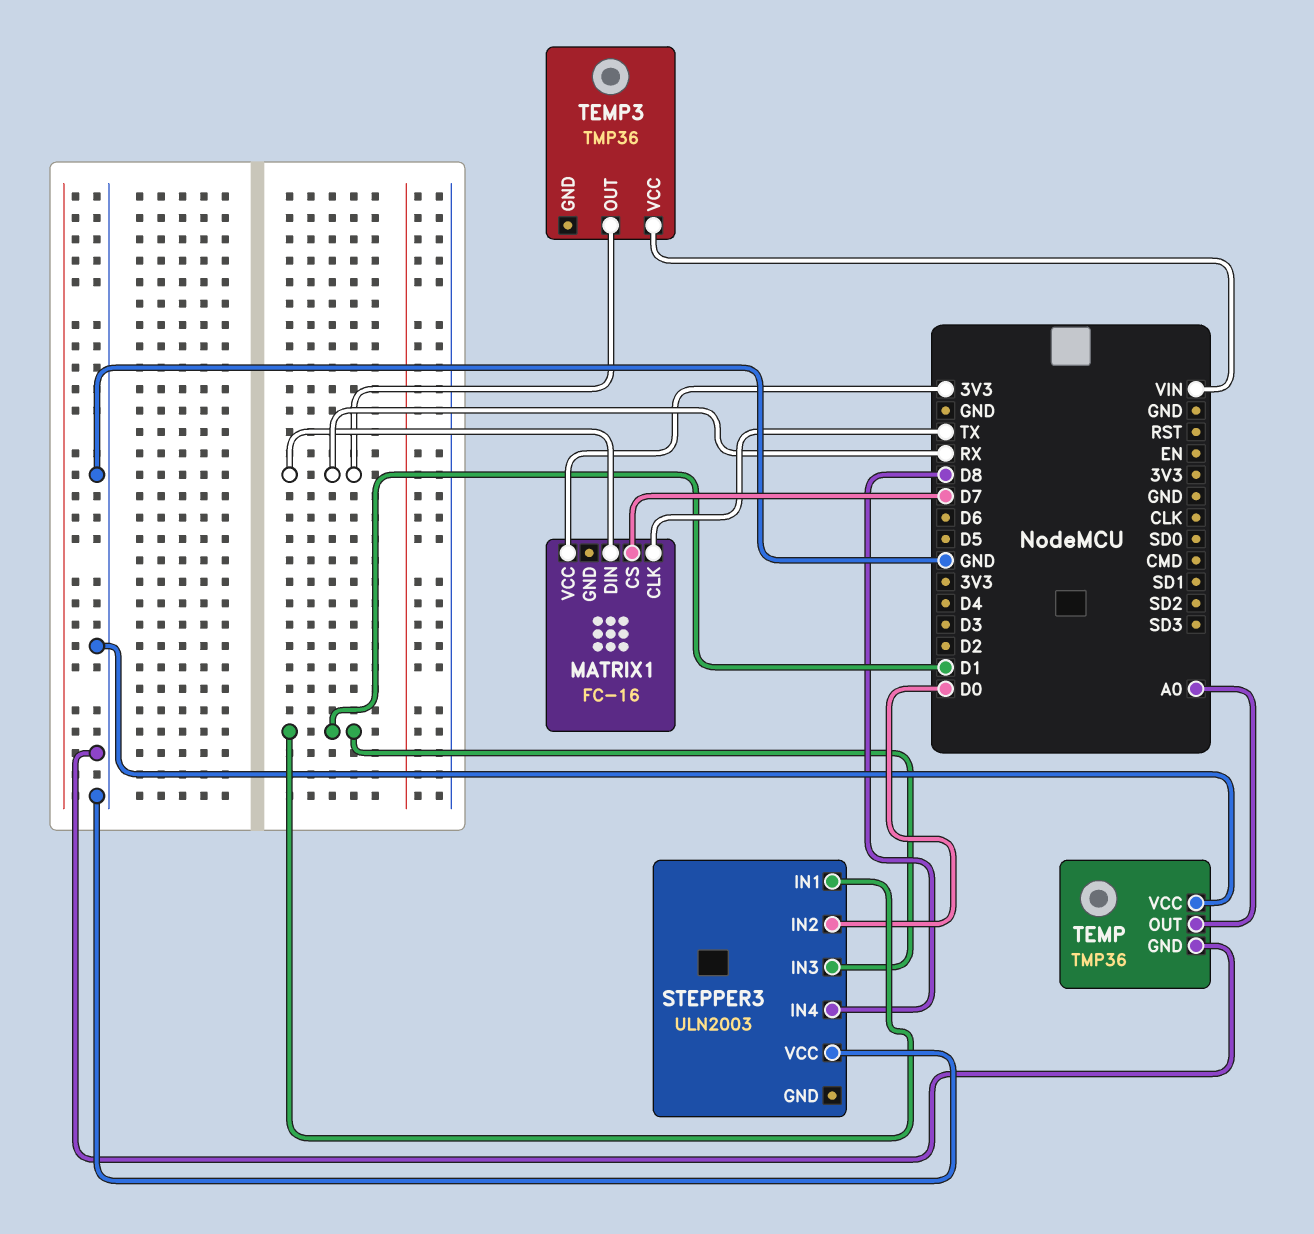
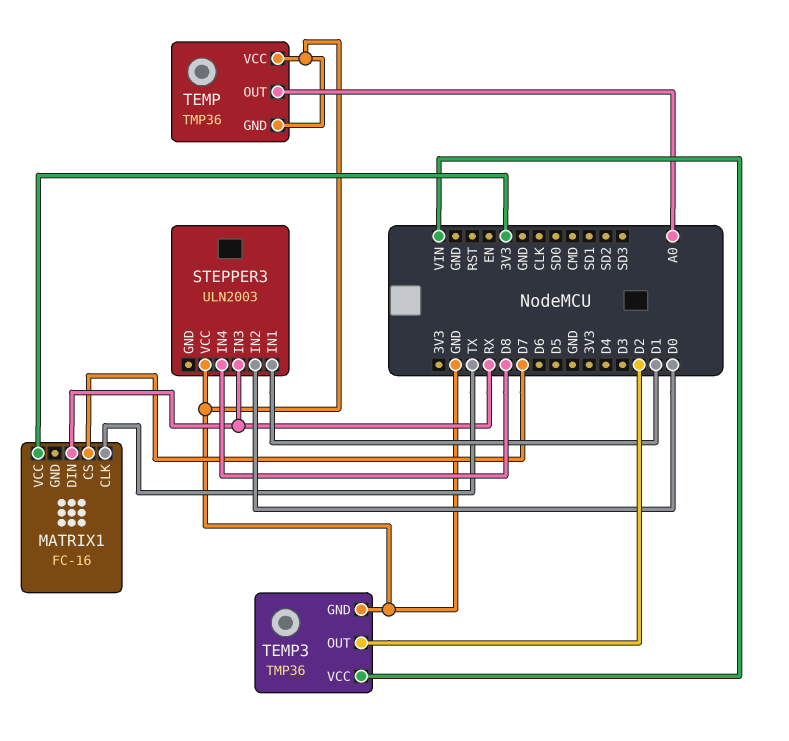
STEPPER3 pin IN3: D1 -> RX
TEMP3 pin GND: none -> GND
TEMP3 pin OUT: RX -> D2

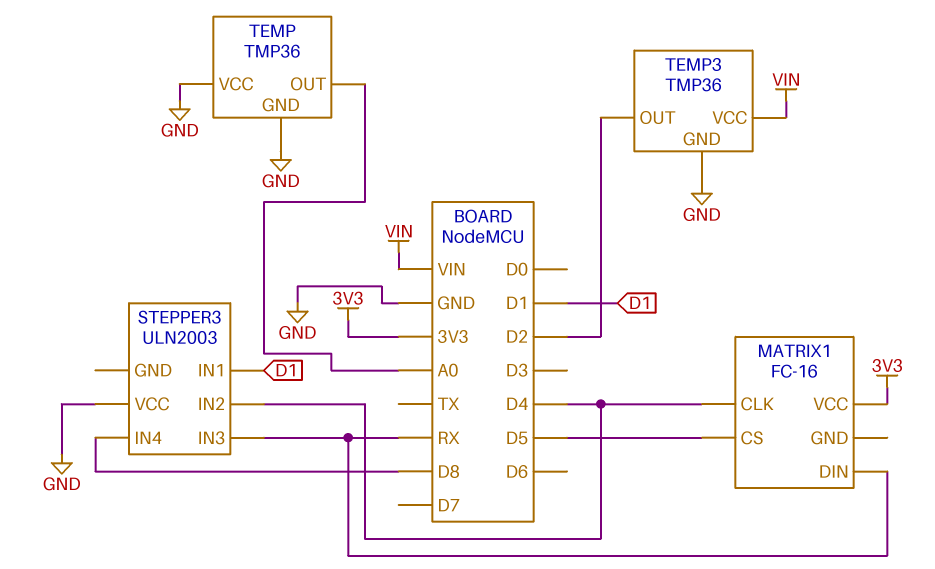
MATRIX1 pin CLK: TX -> D4
MATRIX1 pin CS: D7 -> D5
STEPPER3 pin IN2: D0 -> D4

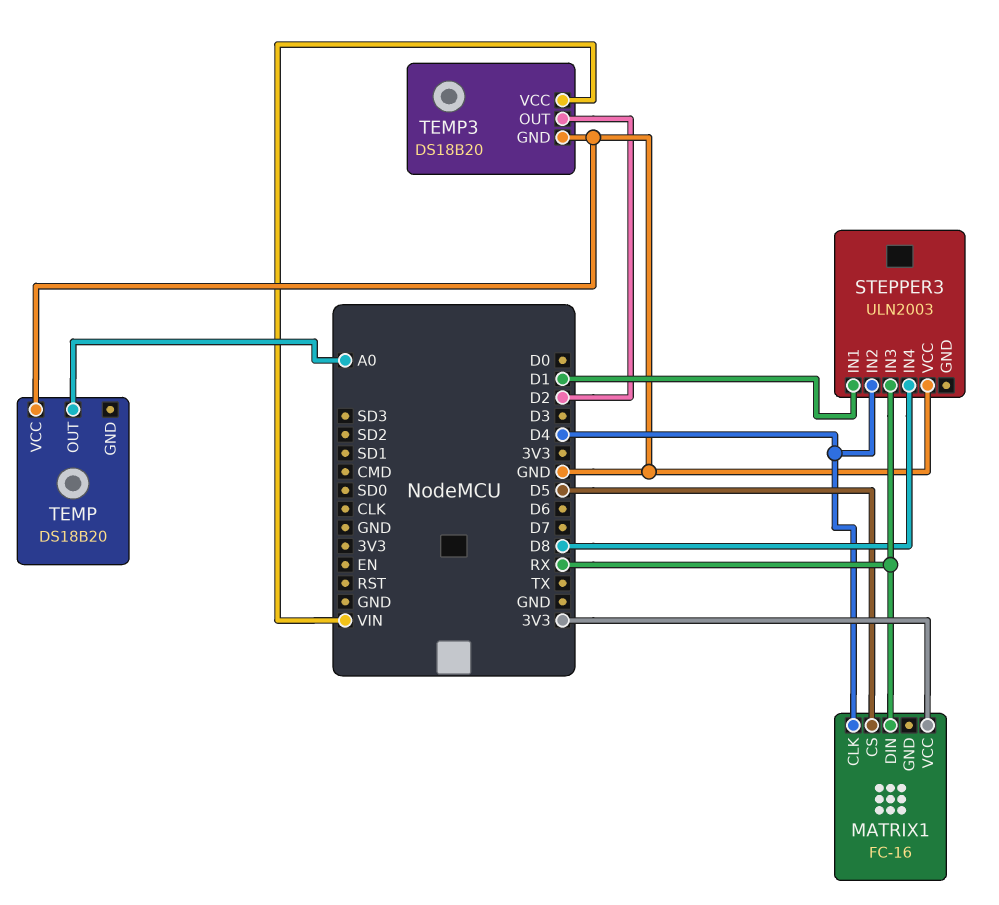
TEMP: TMP36 -> DS18B20
TEMP pin GND: GND -> none
TEMP3: TMP36 -> DS18B20

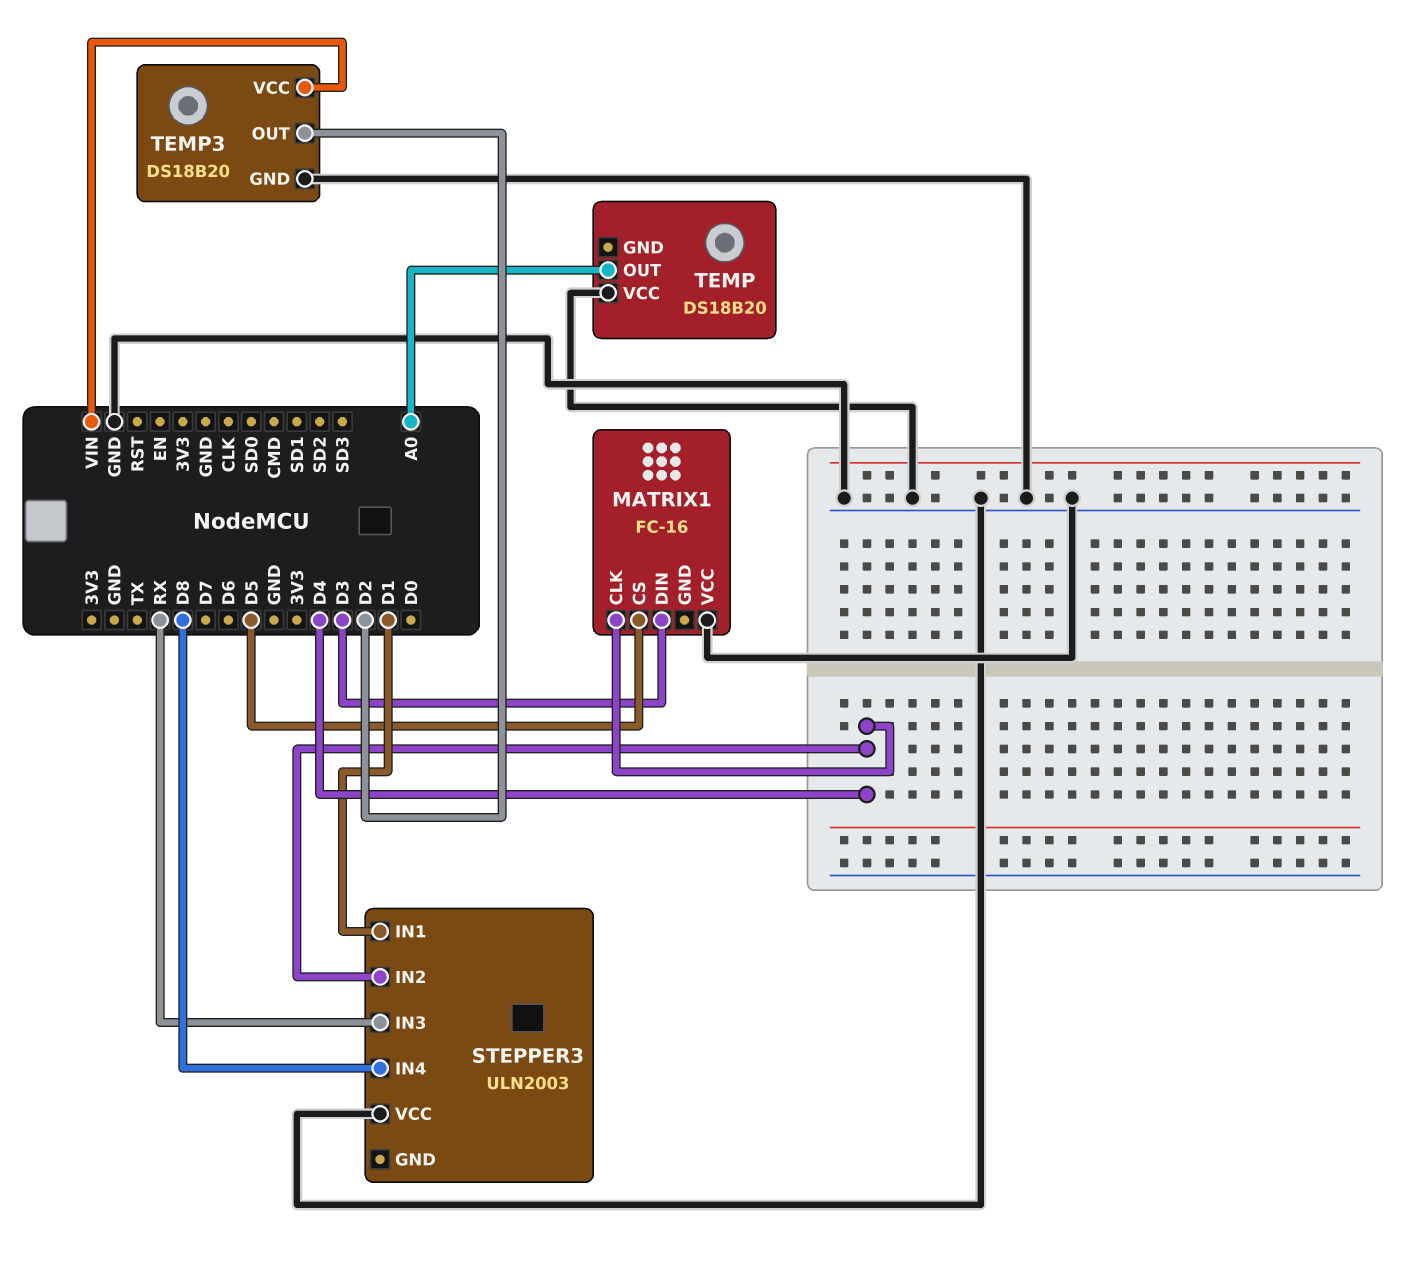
MATRIX1 pin DIN: RX -> D3
MATRIX1 pin VCC: 3V3 -> GND

